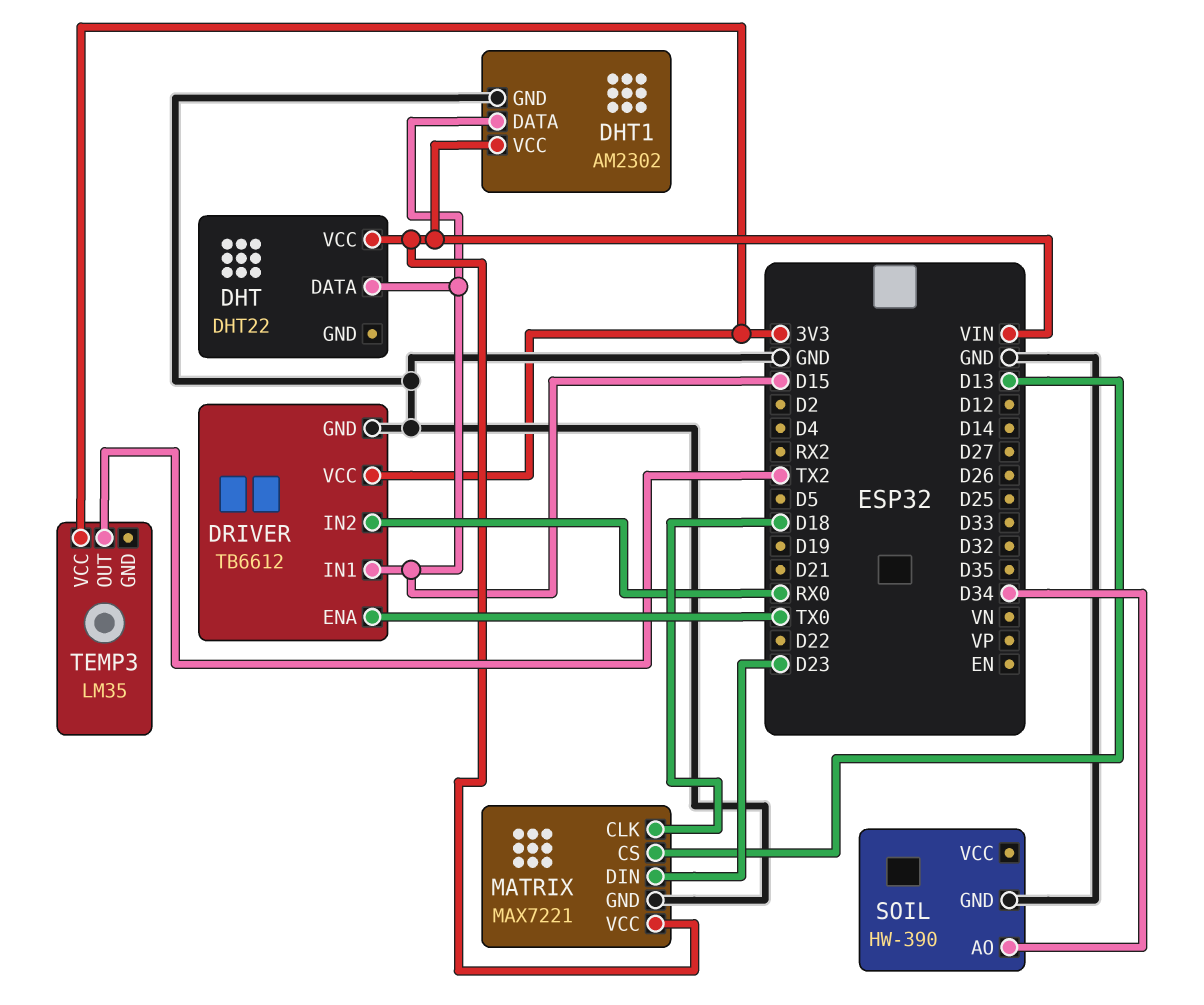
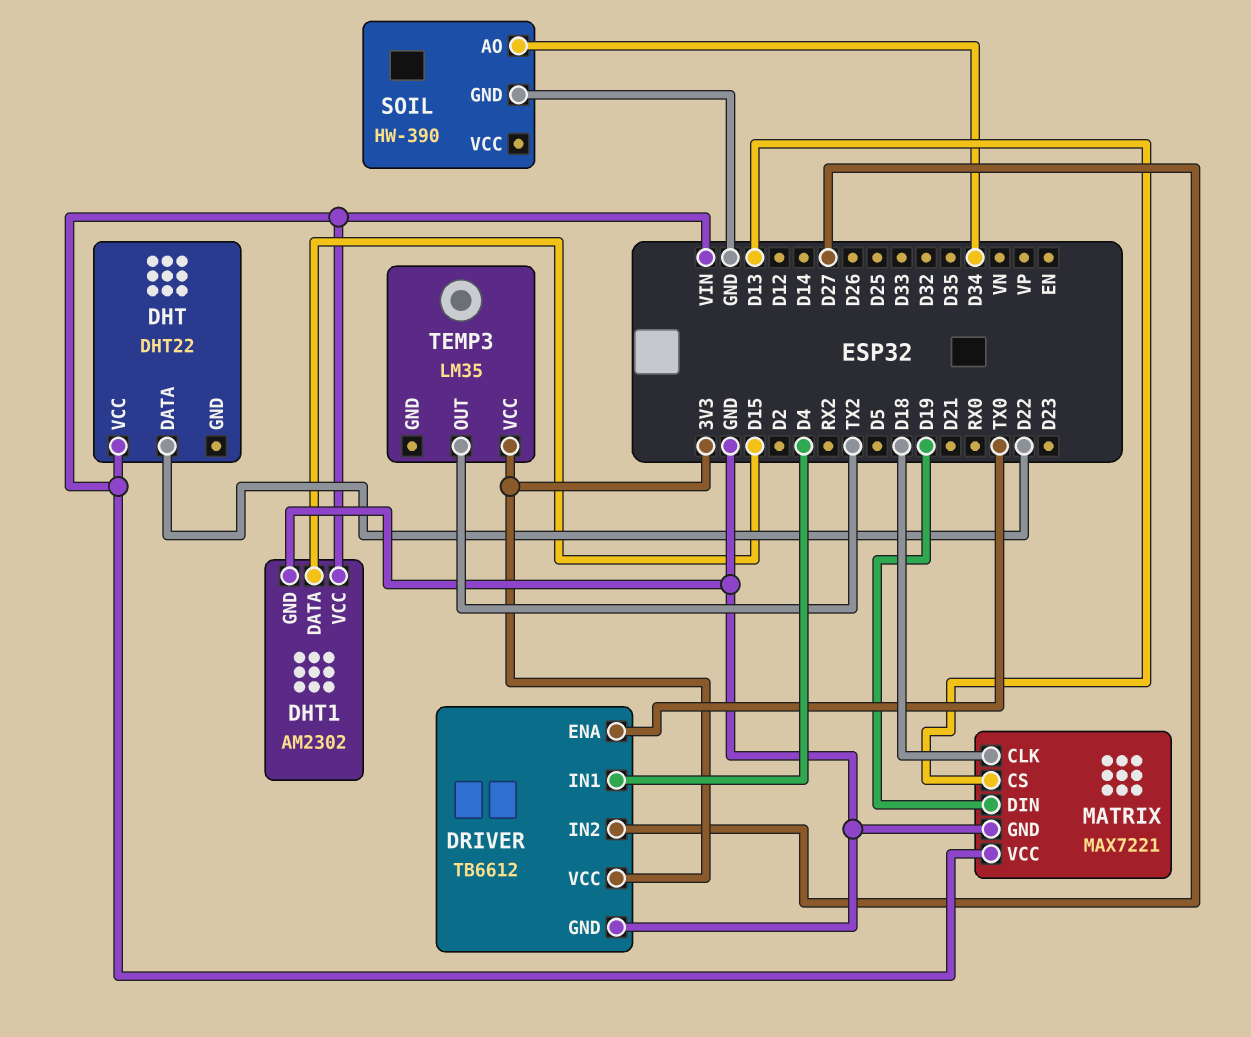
DHT pin DATA: D15 -> D22
DRIVER pin IN1: D15 -> D4
DRIVER pin IN2: RX0 -> D27
MATRIX pin DIN: D23 -> D19

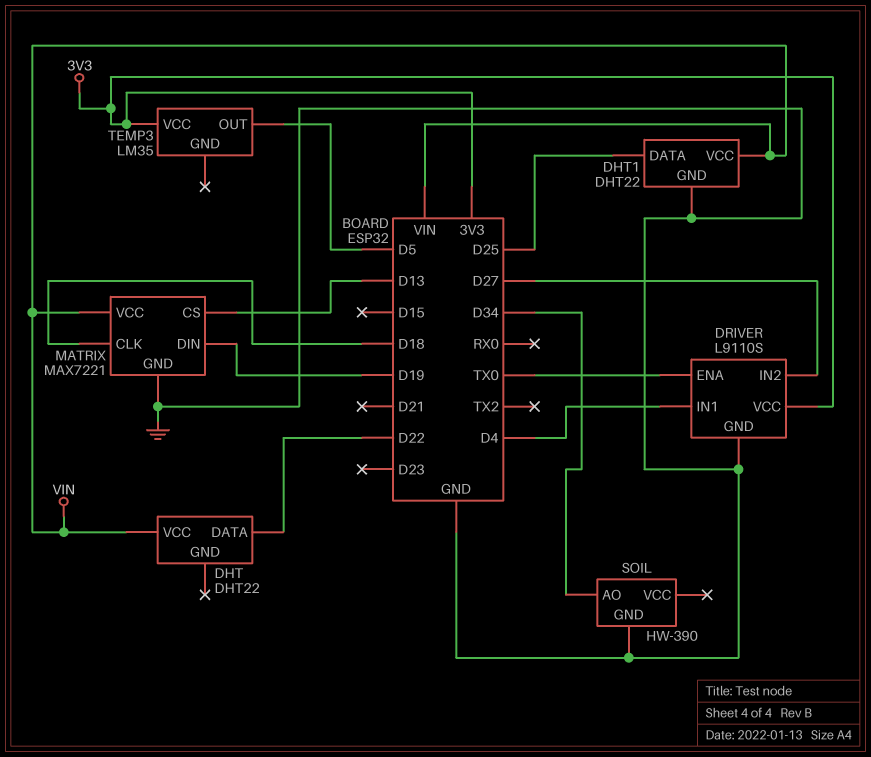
DHT1: AM2302 -> DHT22
DHT1 pin DATA: D15 -> D25
DRIVER: TB6612 -> L9110S
TEMP3 pin OUT: TX2 -> D5

